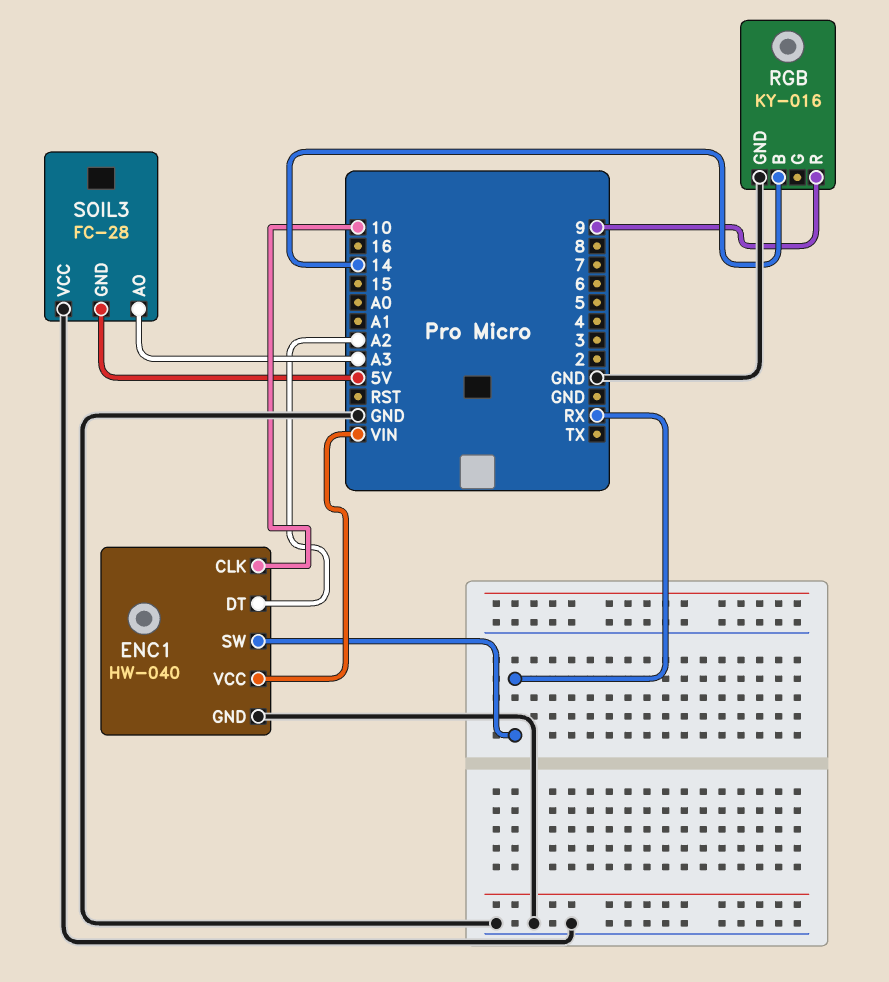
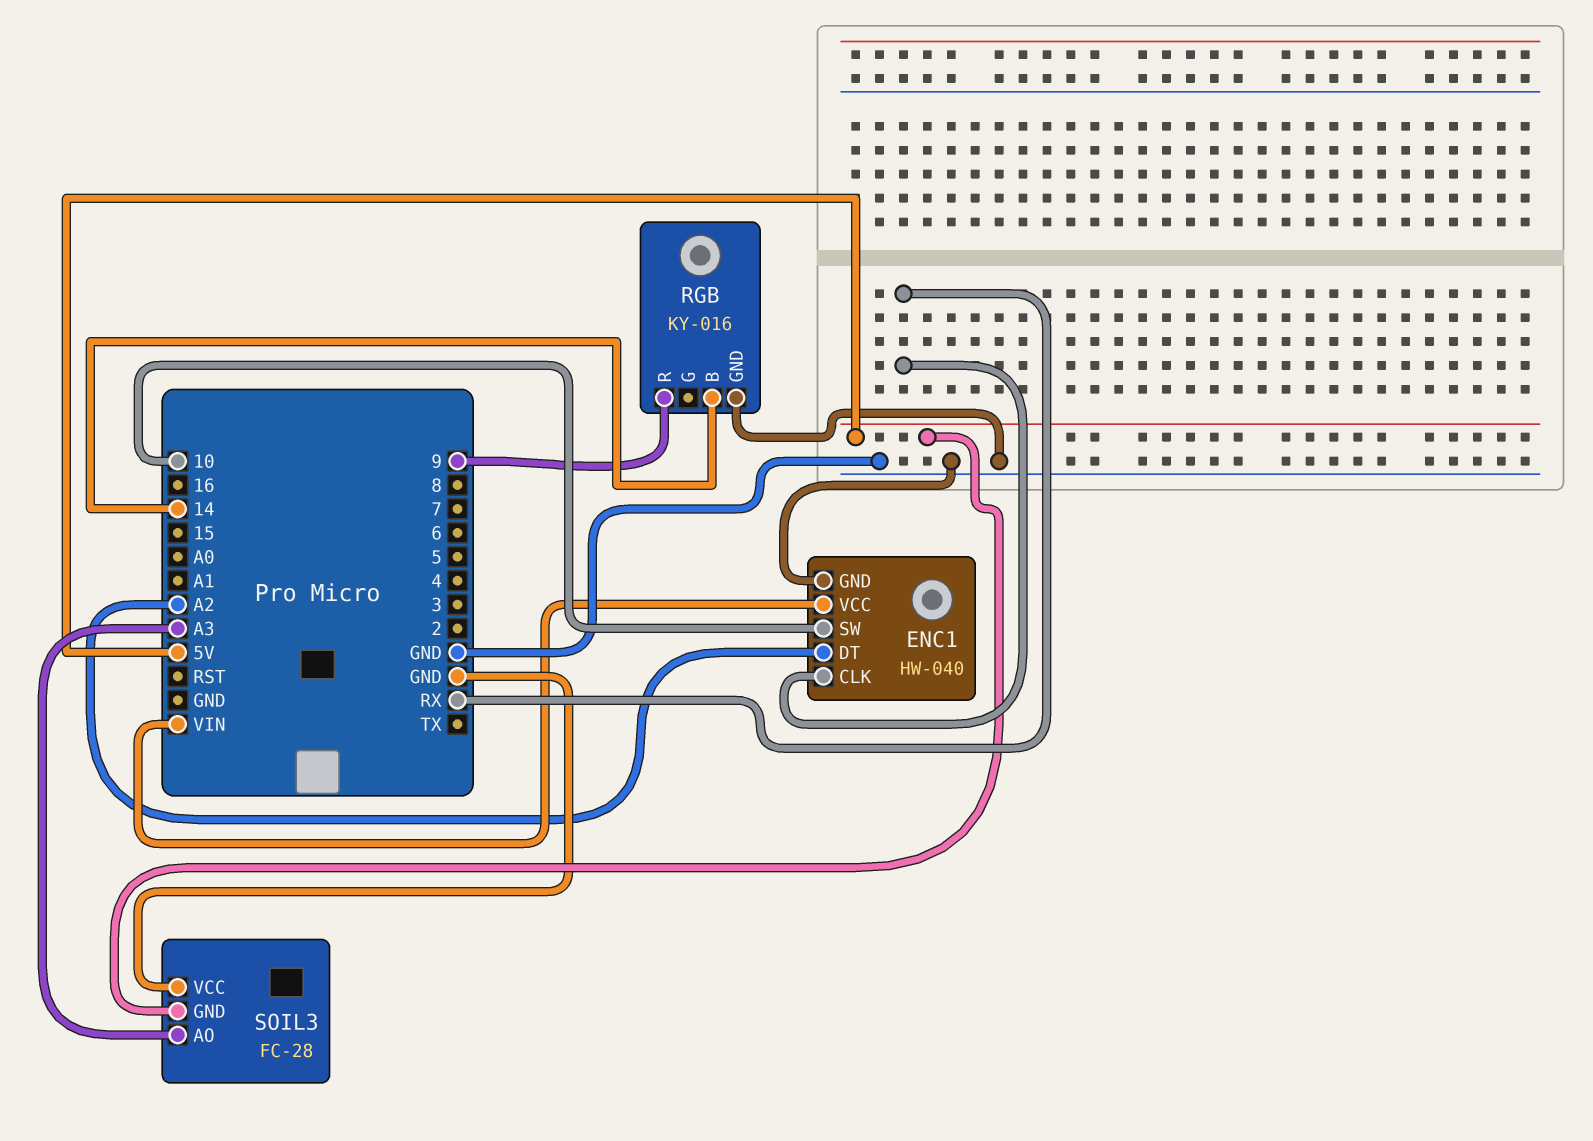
ENC1 pin CLK: 10 -> RX
ENC1 pin SW: RX -> 10

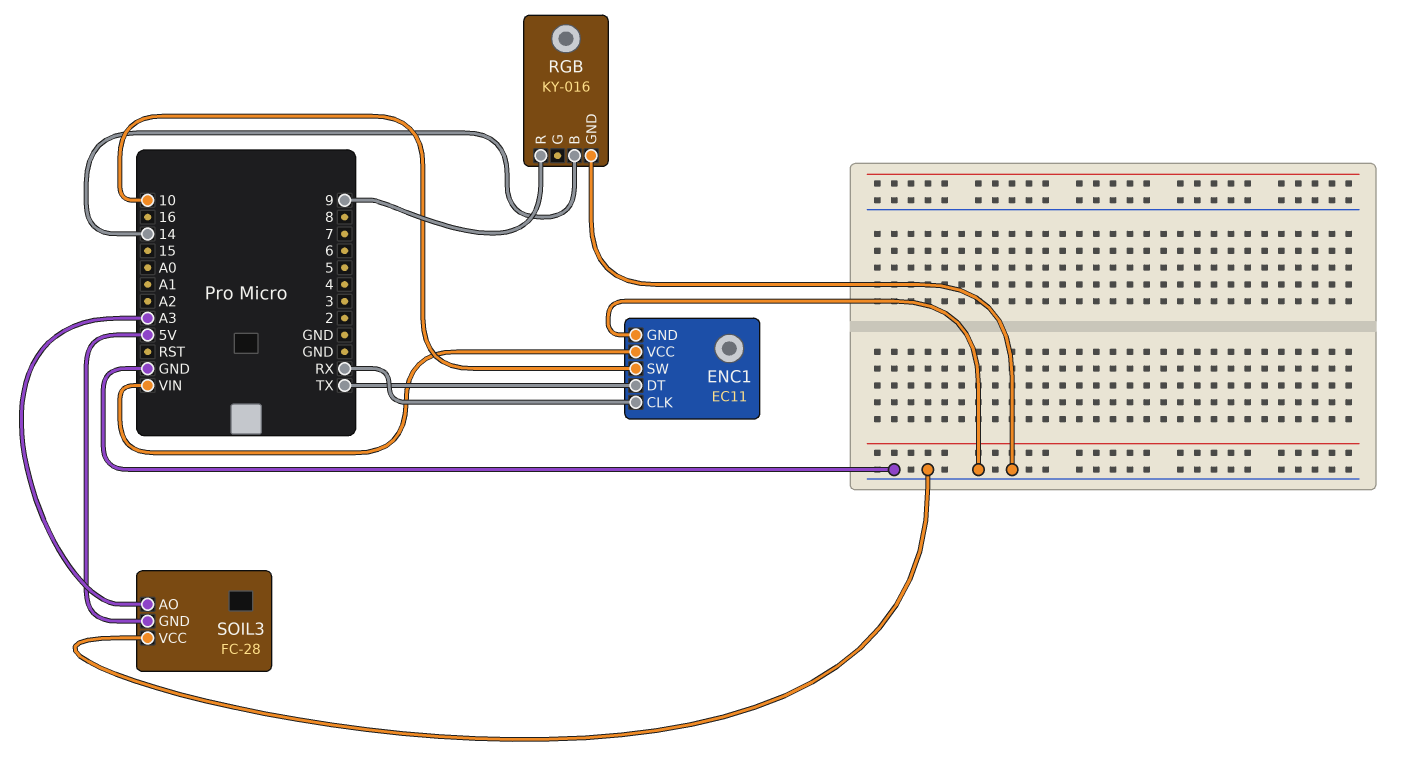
ENC1: HW-040 -> EC11
ENC1 pin DT: A2 -> TX

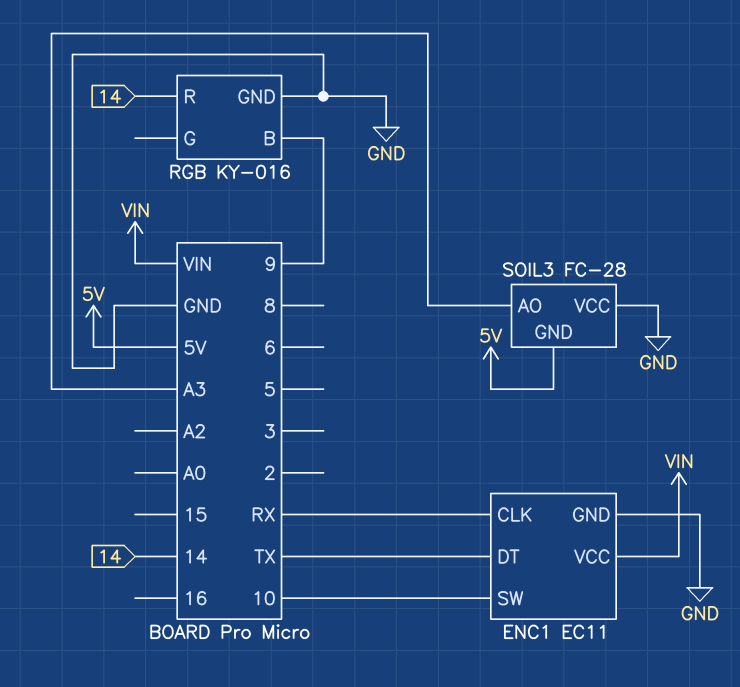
RGB pin B: 14 -> 9
RGB pin R: 9 -> 14

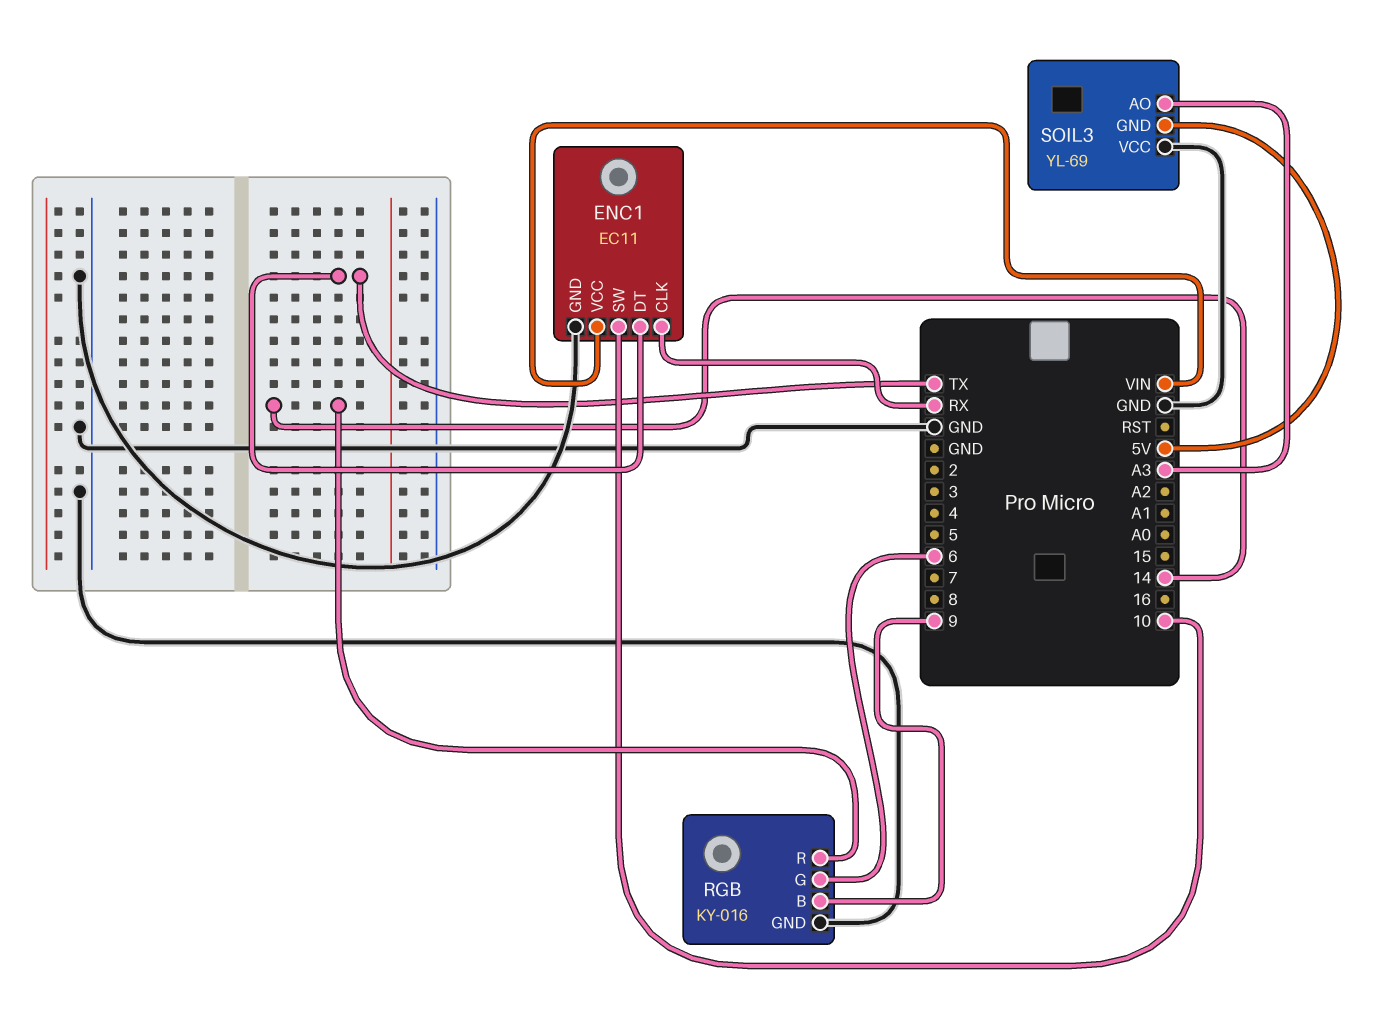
RGB pin G: none -> 6
SOIL3: FC-28 -> YL-69

